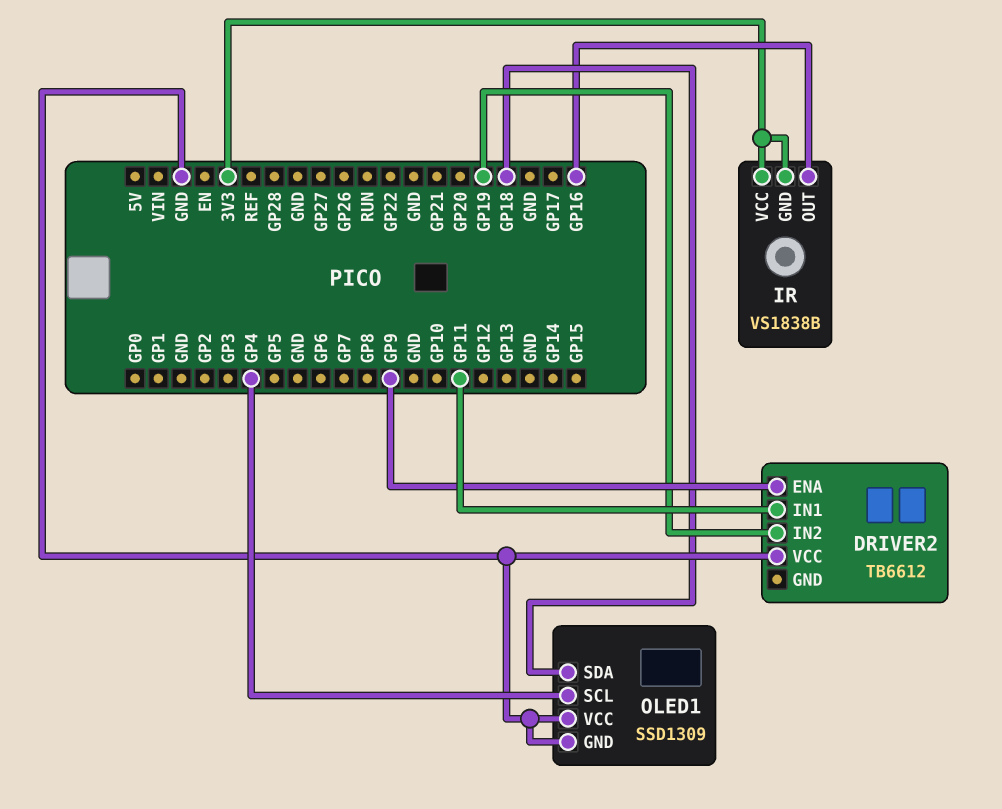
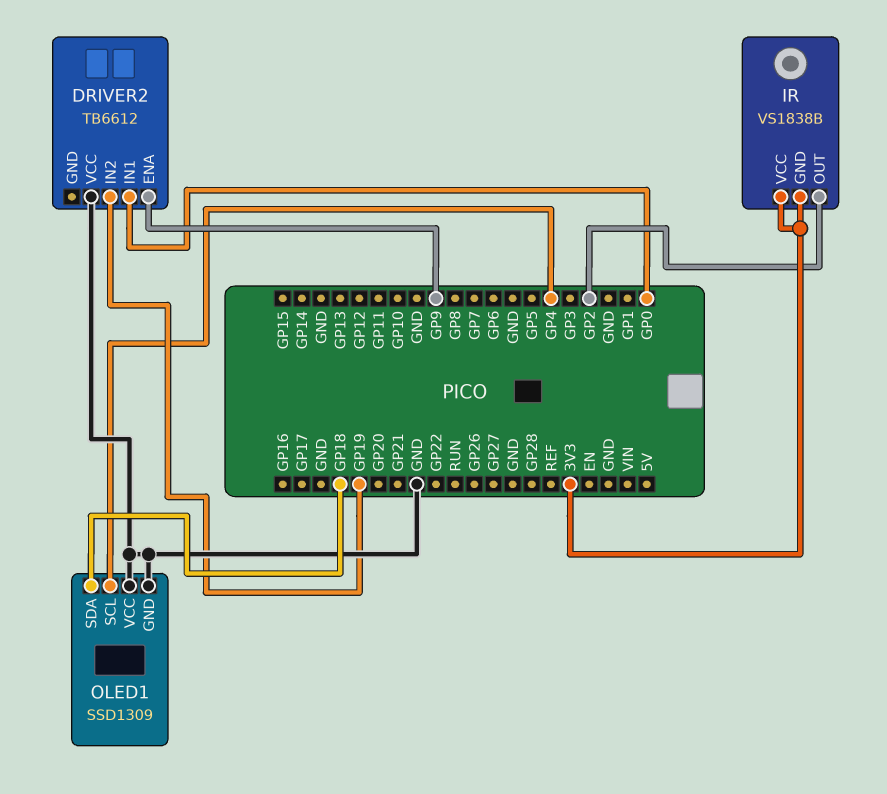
DRIVER2 pin IN1: GP11 -> GP0
IR pin OUT: GP16 -> GP2

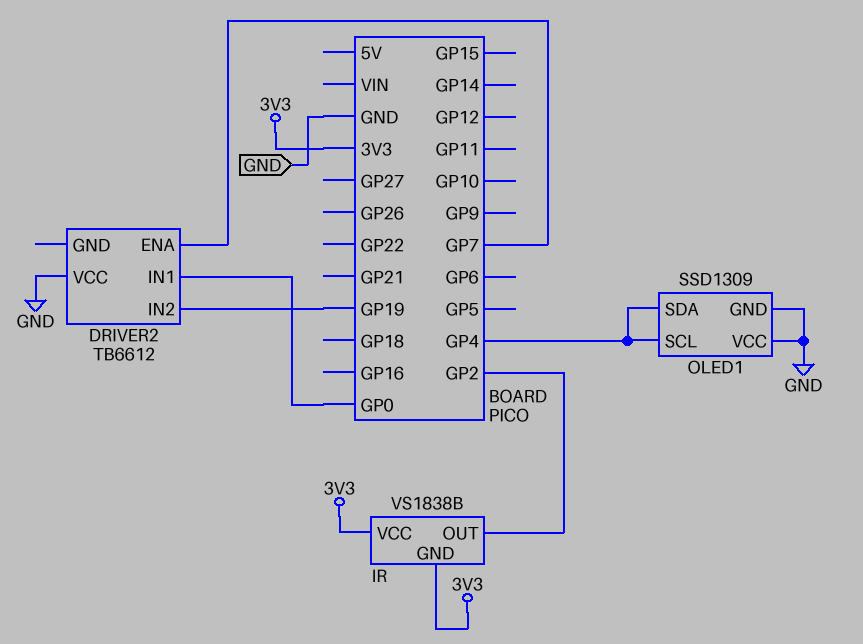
DRIVER2 pin ENA: GP9 -> GP7
OLED1 pin SDA: GP18 -> GP4

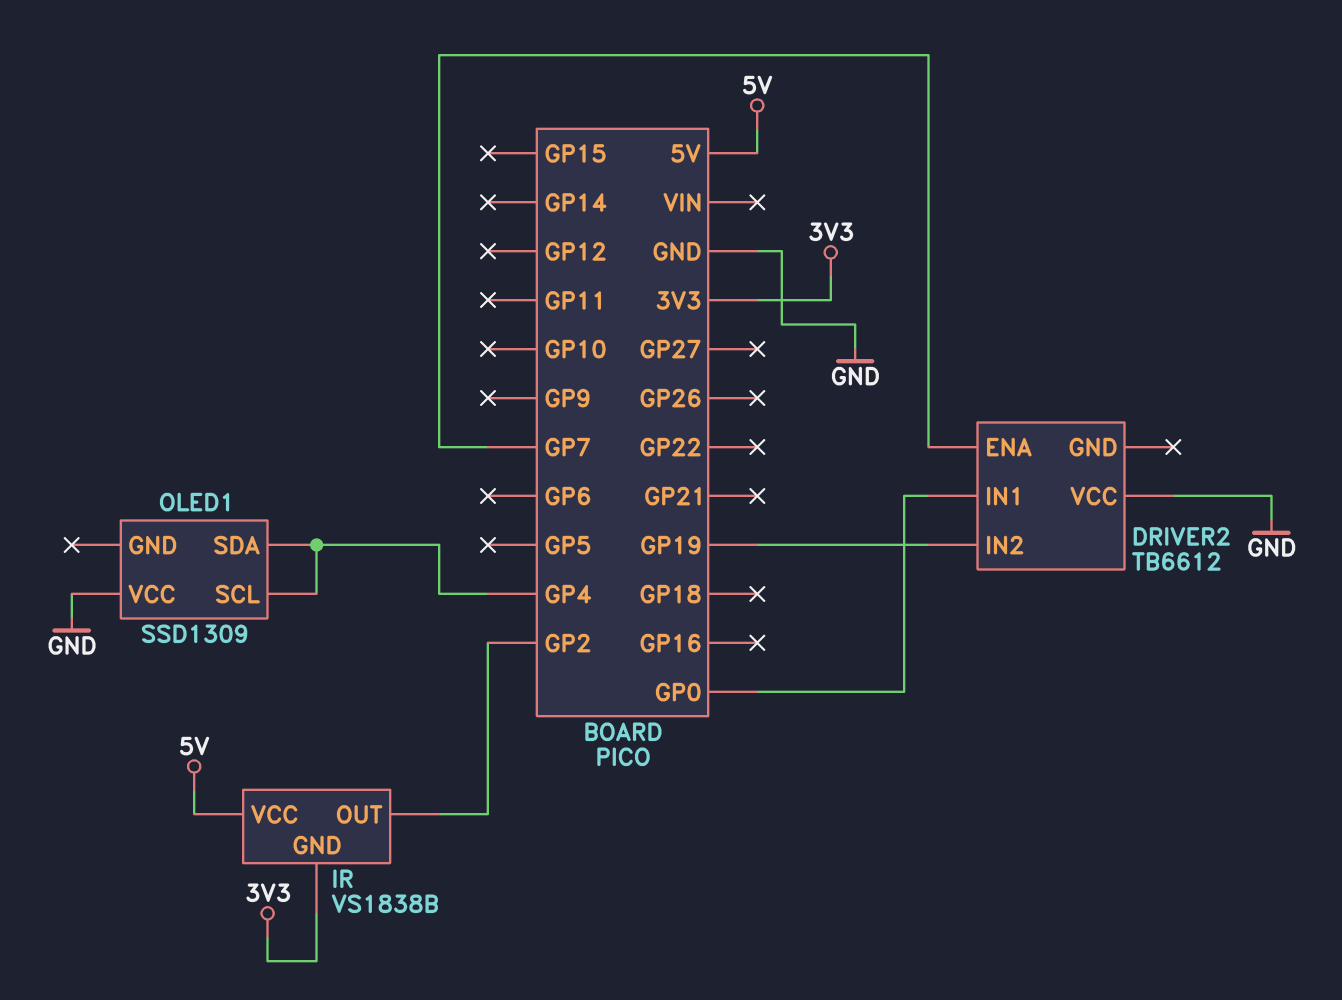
IR pin VCC: 3V3 -> 5V
OLED1 pin GND: GND -> none

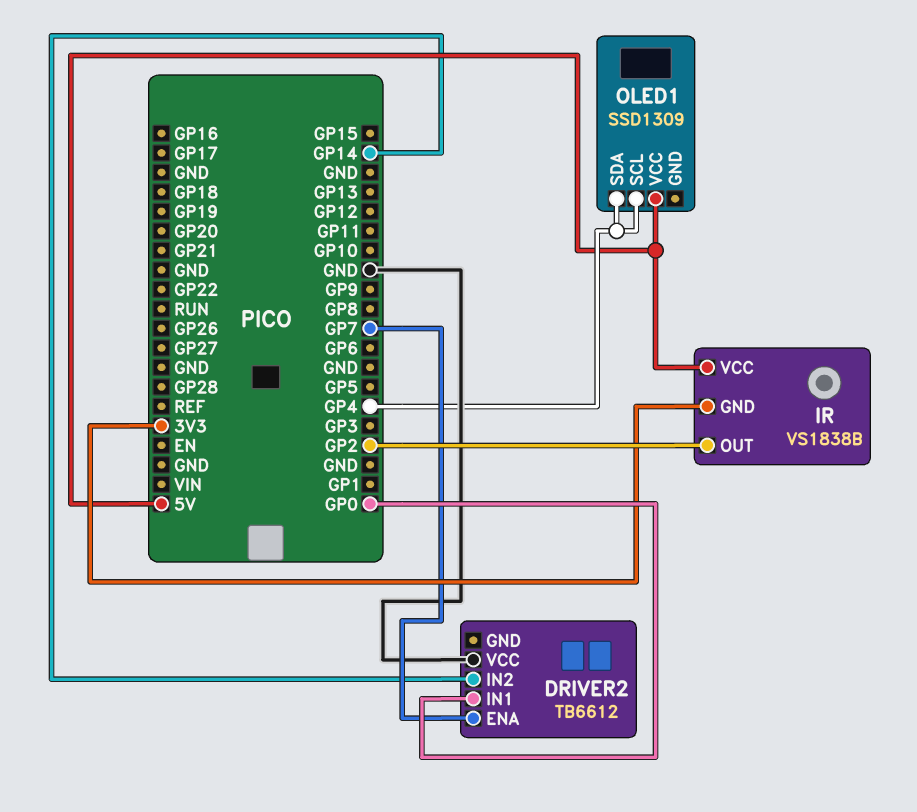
DRIVER2 pin IN2: GP19 -> GP14
OLED1 pin VCC: GND -> 5V

